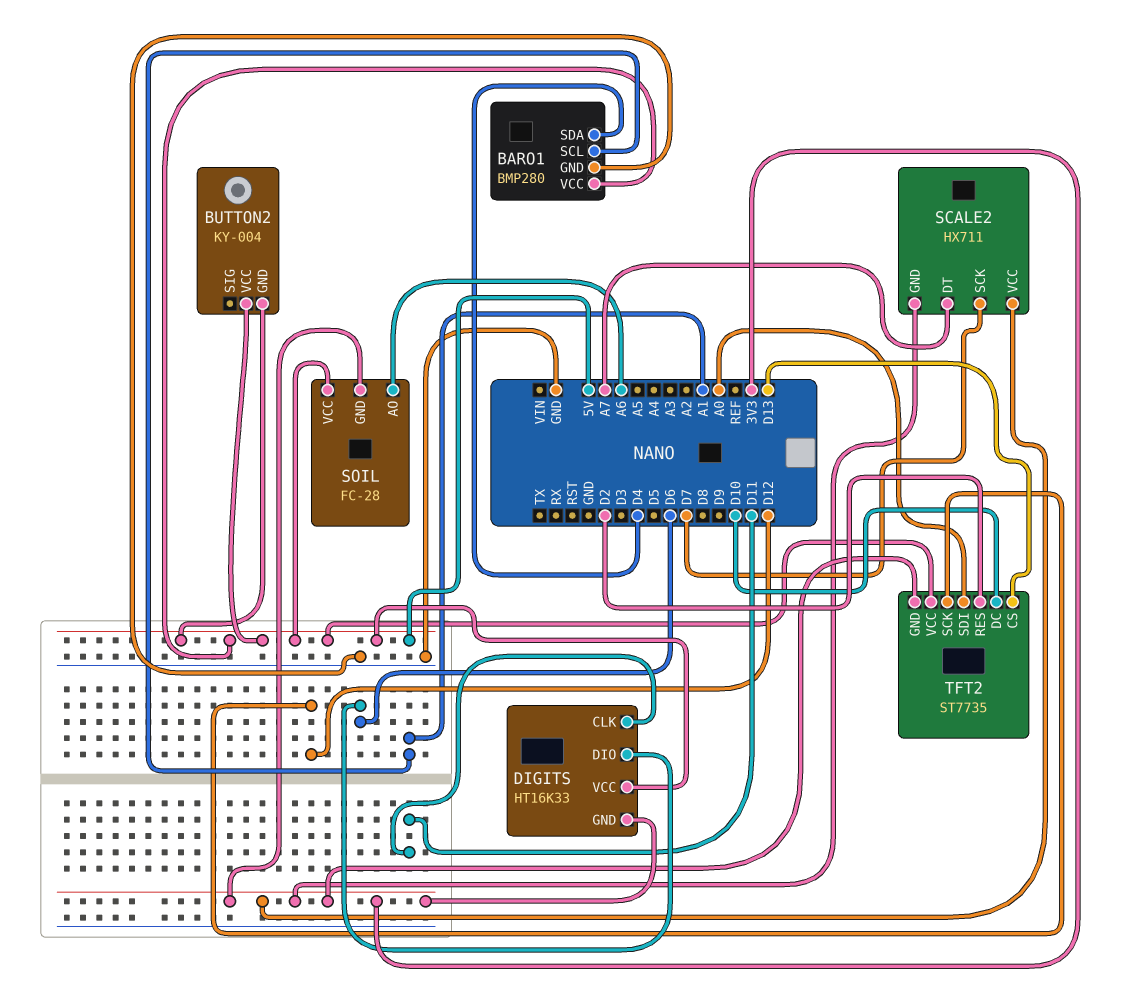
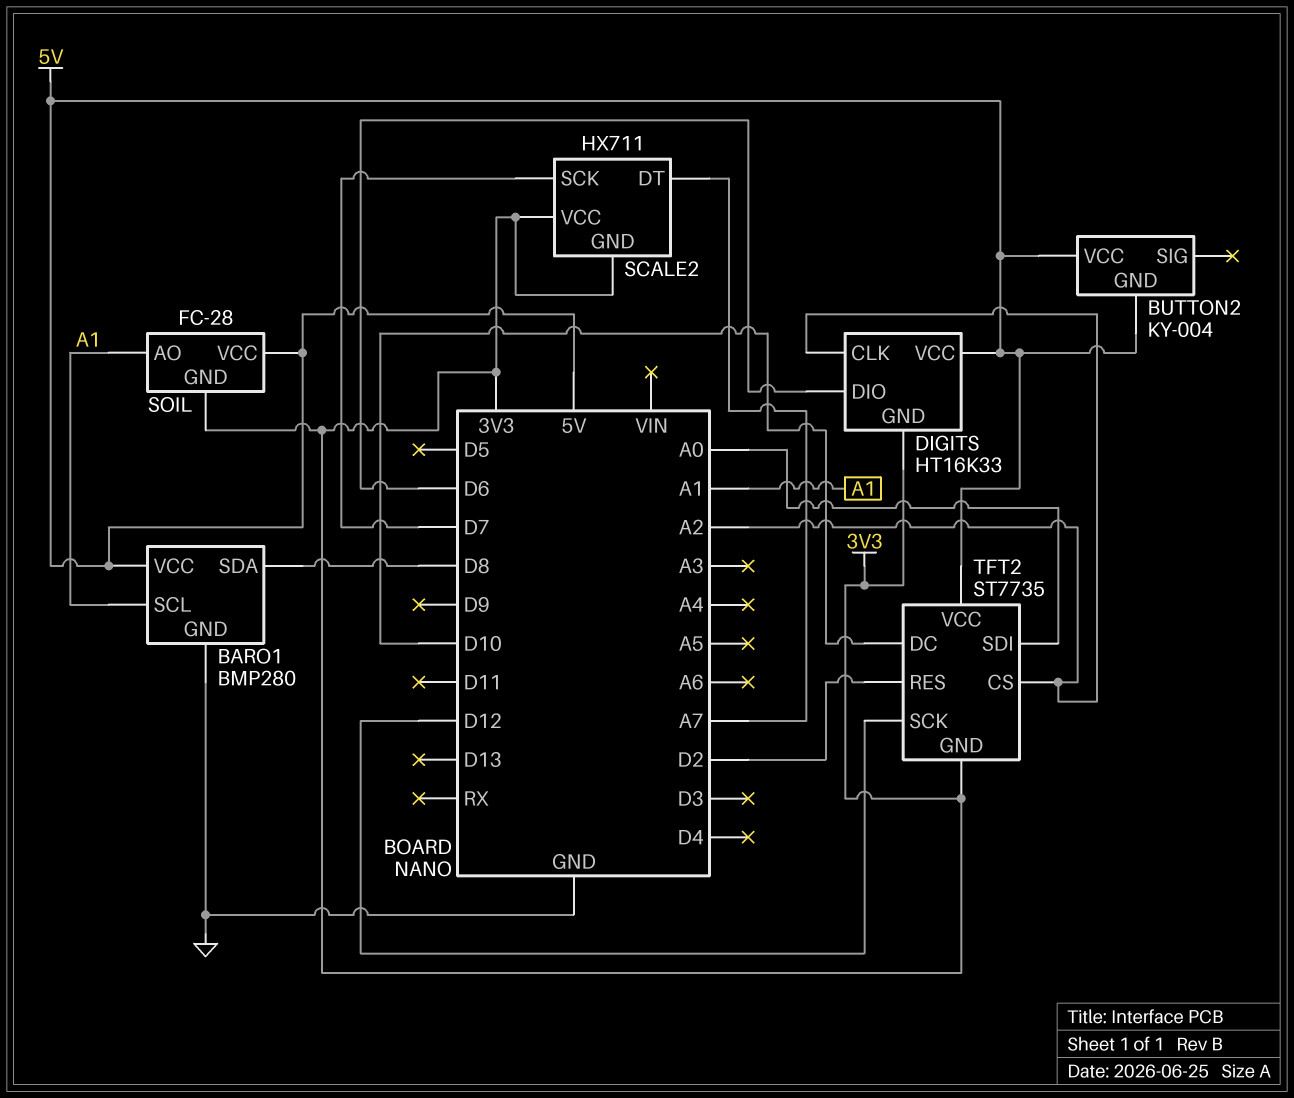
BARO1 pin SDA: D4 -> D8
DIGITS pin CLK: D11 -> A2
SOIL pin AO: A6 -> A1
TFT2 pin CS: D13 -> A2

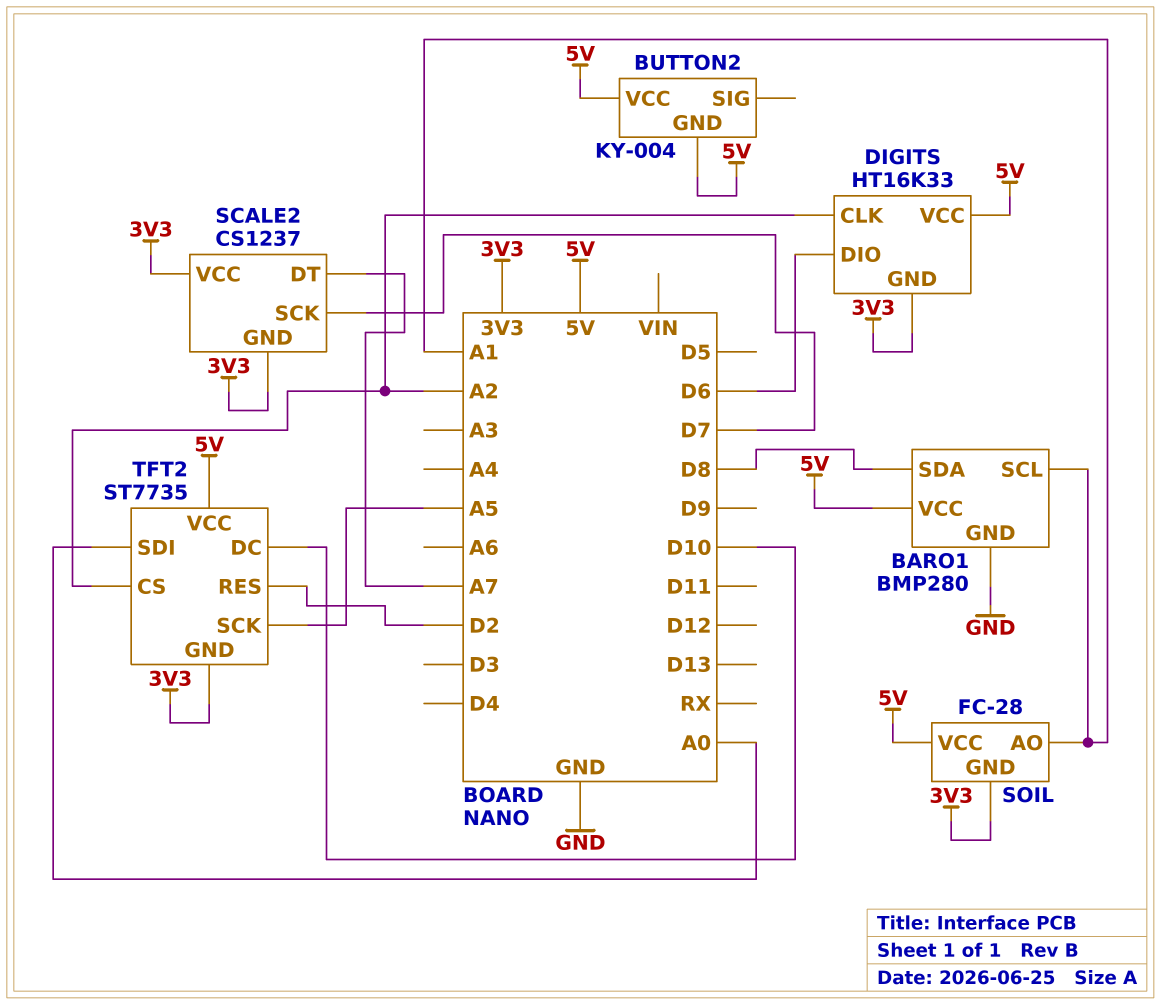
SCALE2: HX711 -> CS1237
TFT2 pin SCK: D12 -> A5

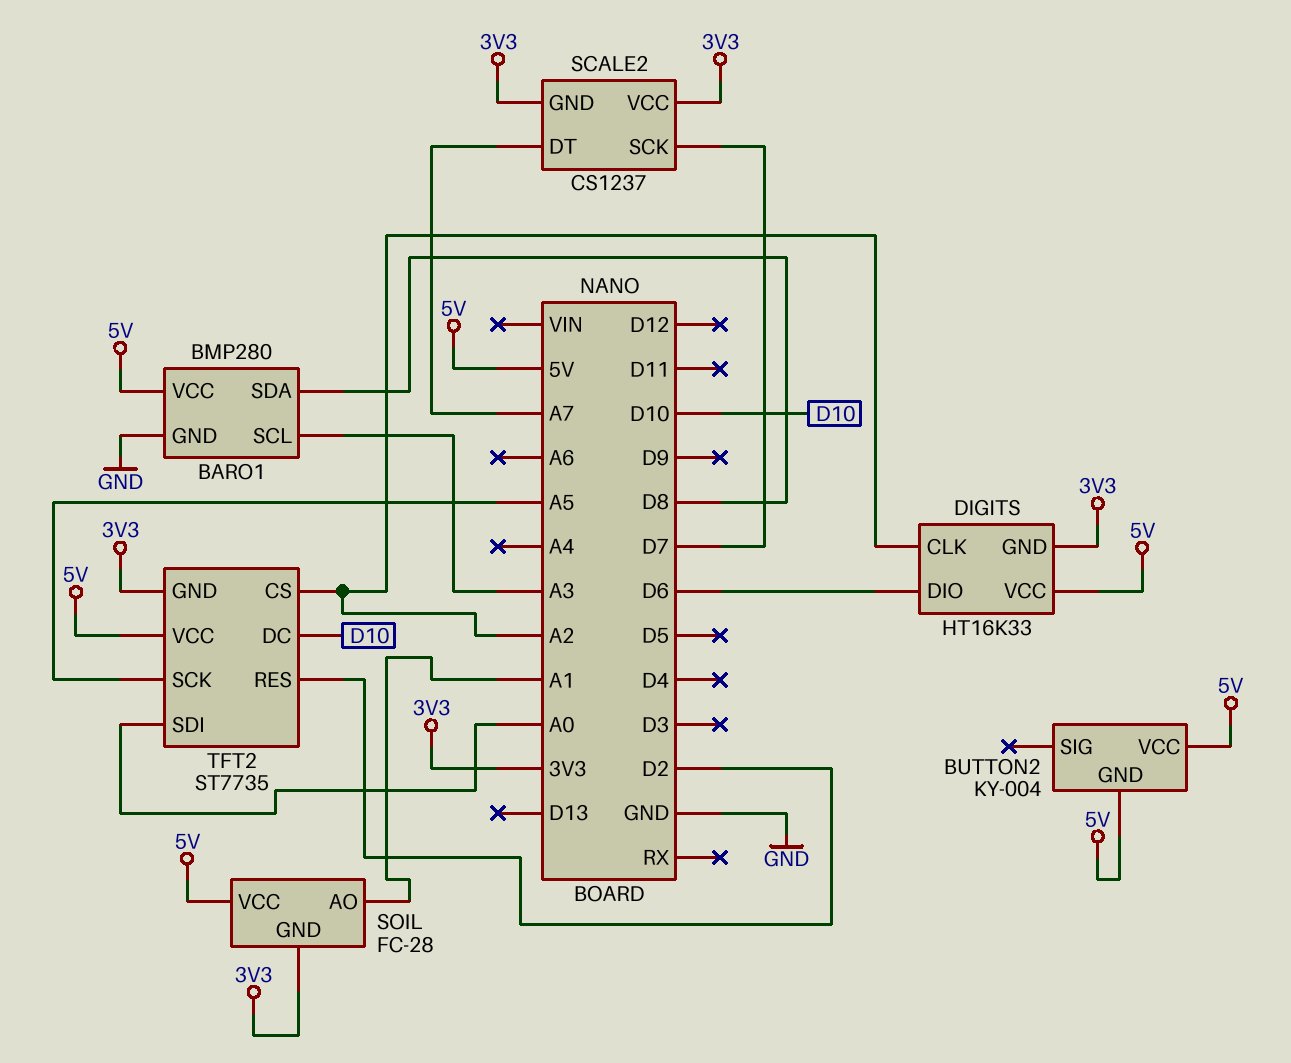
BARO1 pin SCL: A1 -> A3

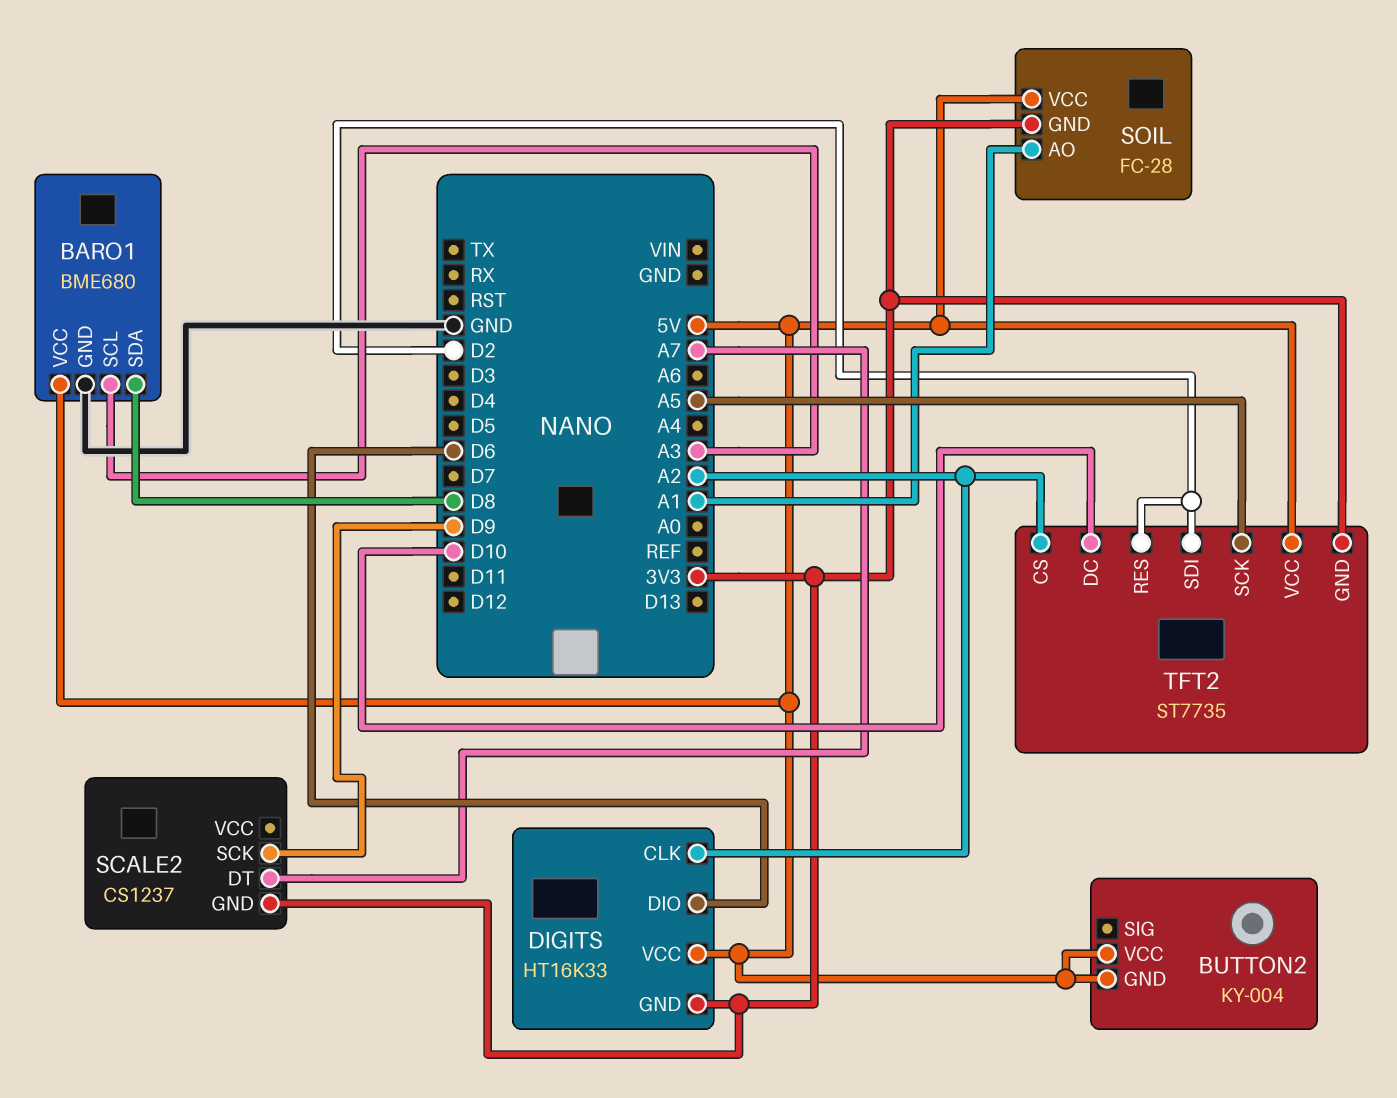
BARO1: BMP280 -> BME680
SCALE2 pin SCK: D7 -> D9
SCALE2 pin VCC: 3V3 -> none
TFT2 pin SDI: A0 -> D2

